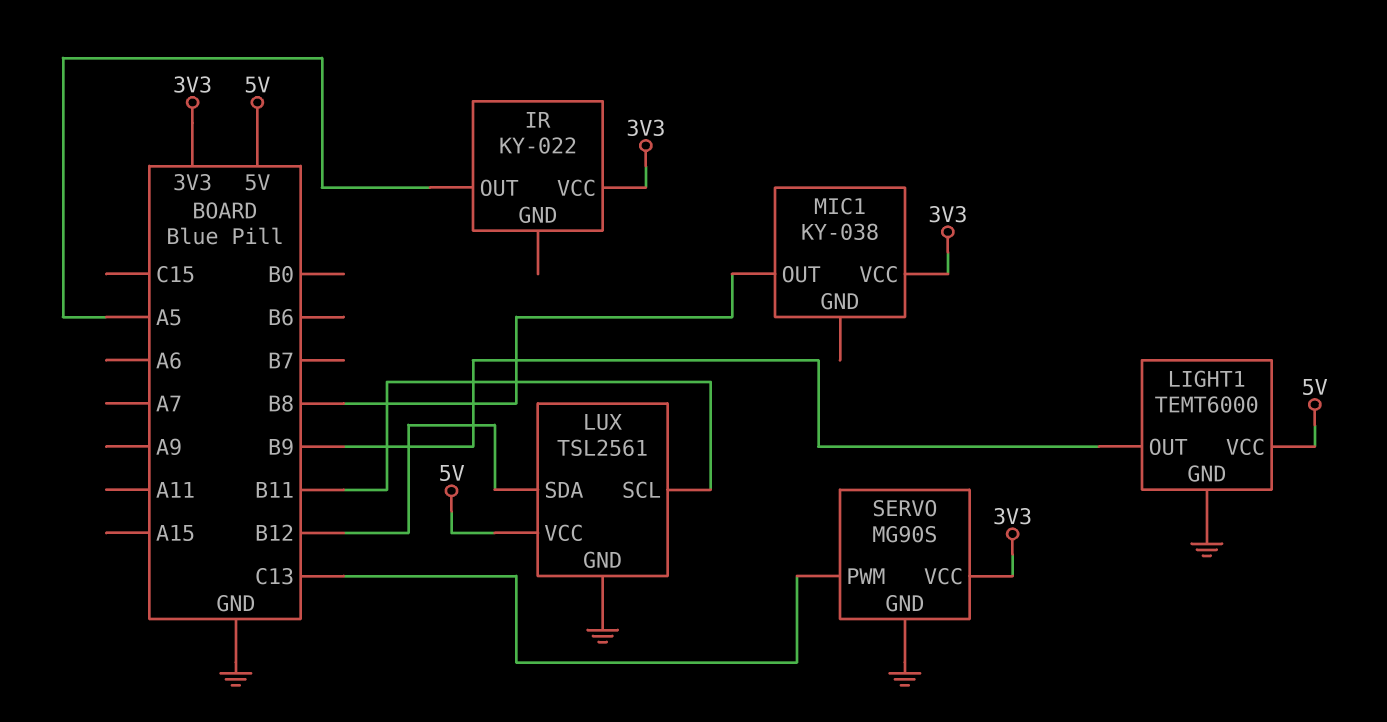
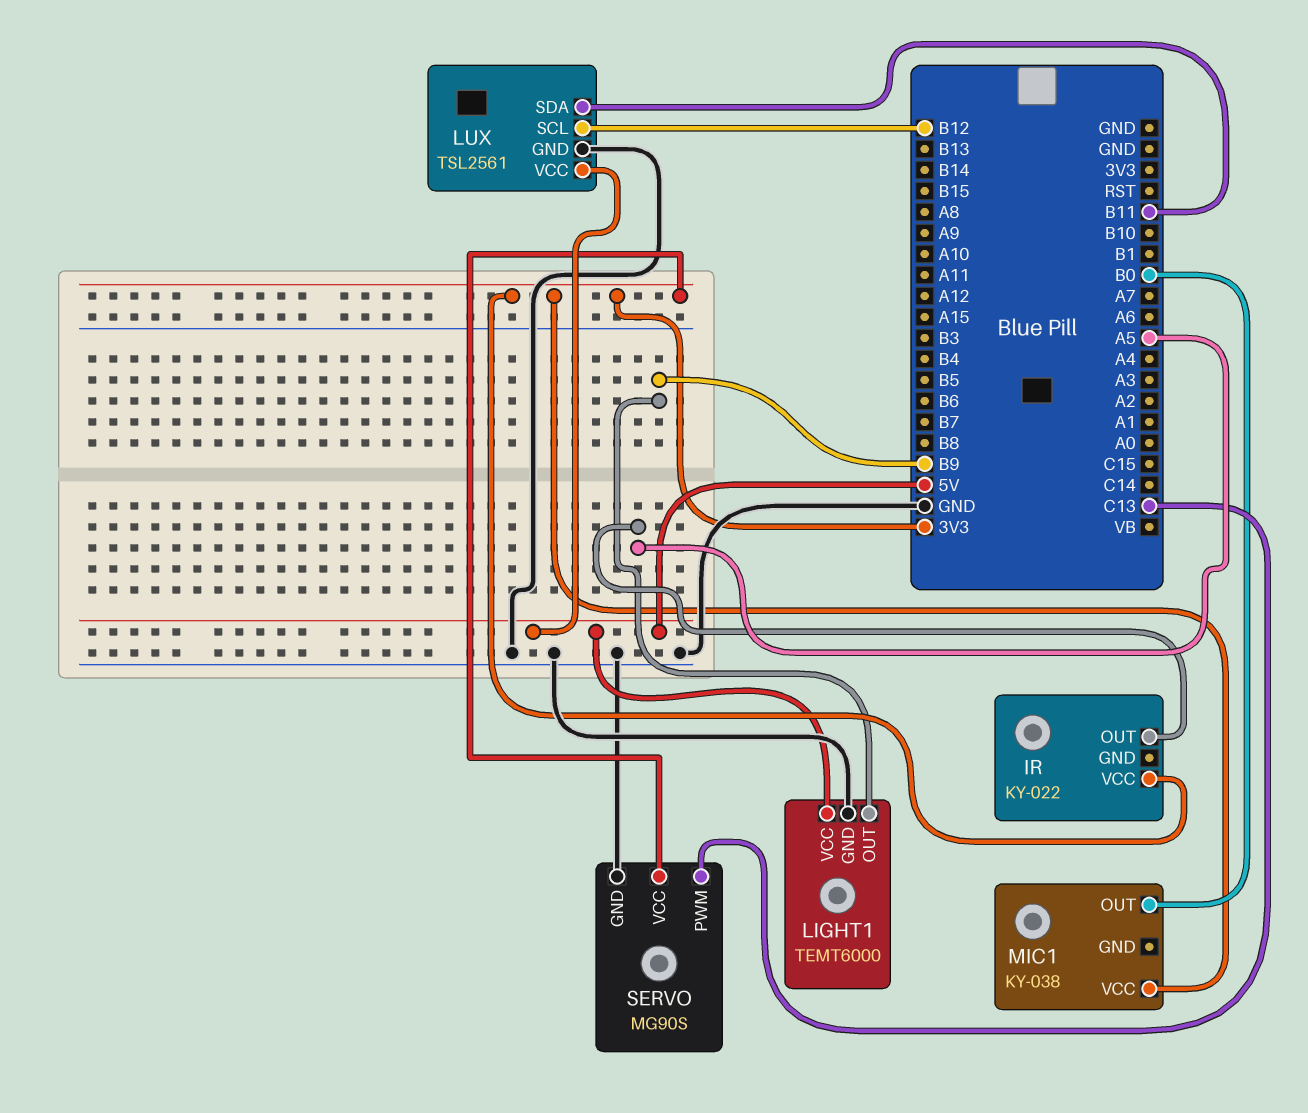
LUX pin SCL: B11 -> B12
LUX pin SDA: B12 -> B11
MIC1 pin OUT: B8 -> B0

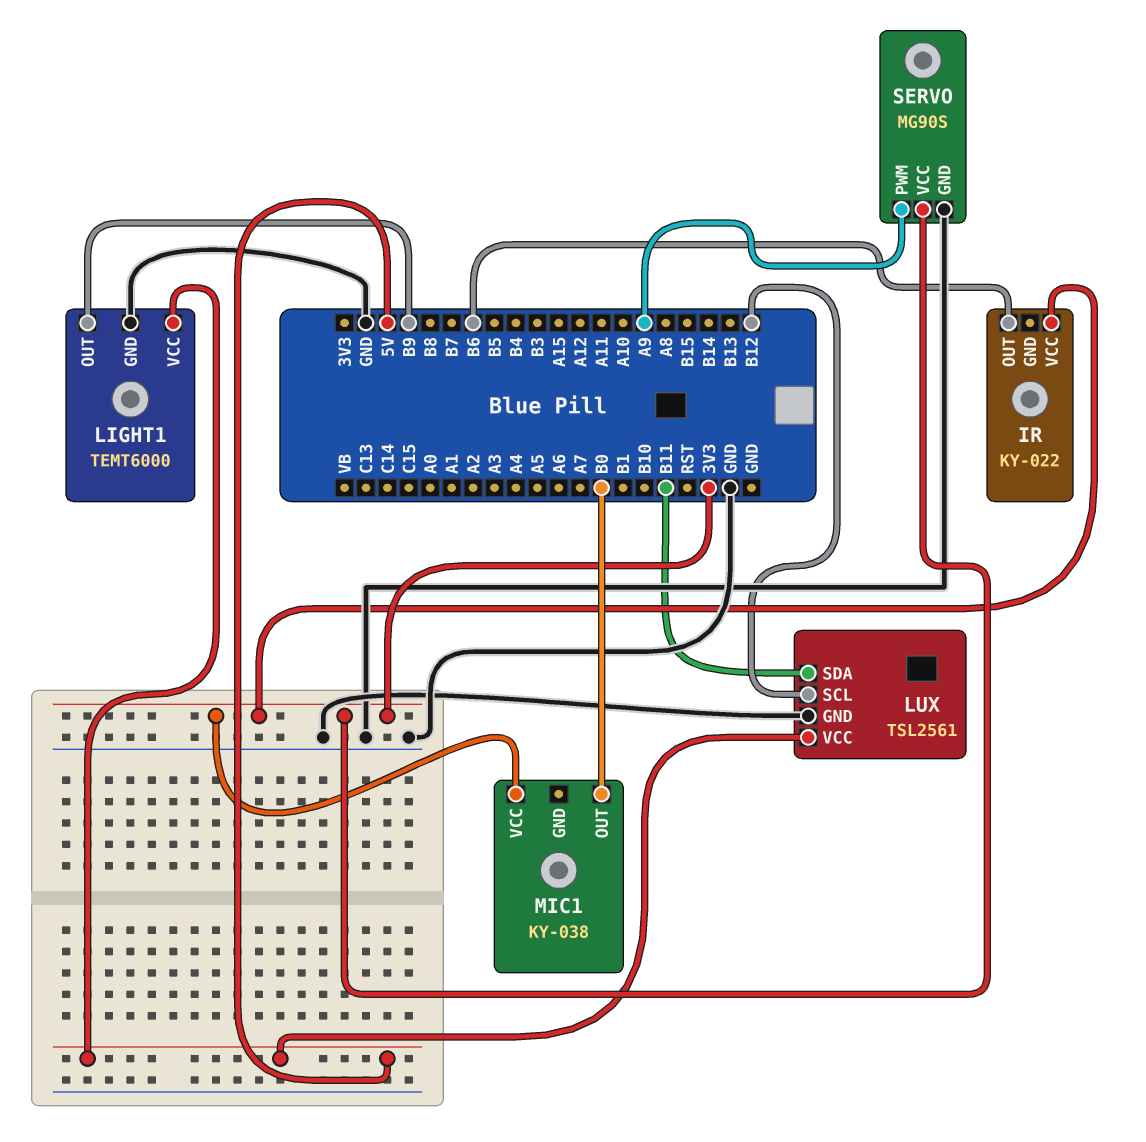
IR pin OUT: A5 -> B6
SERVO pin PWM: C13 -> A9

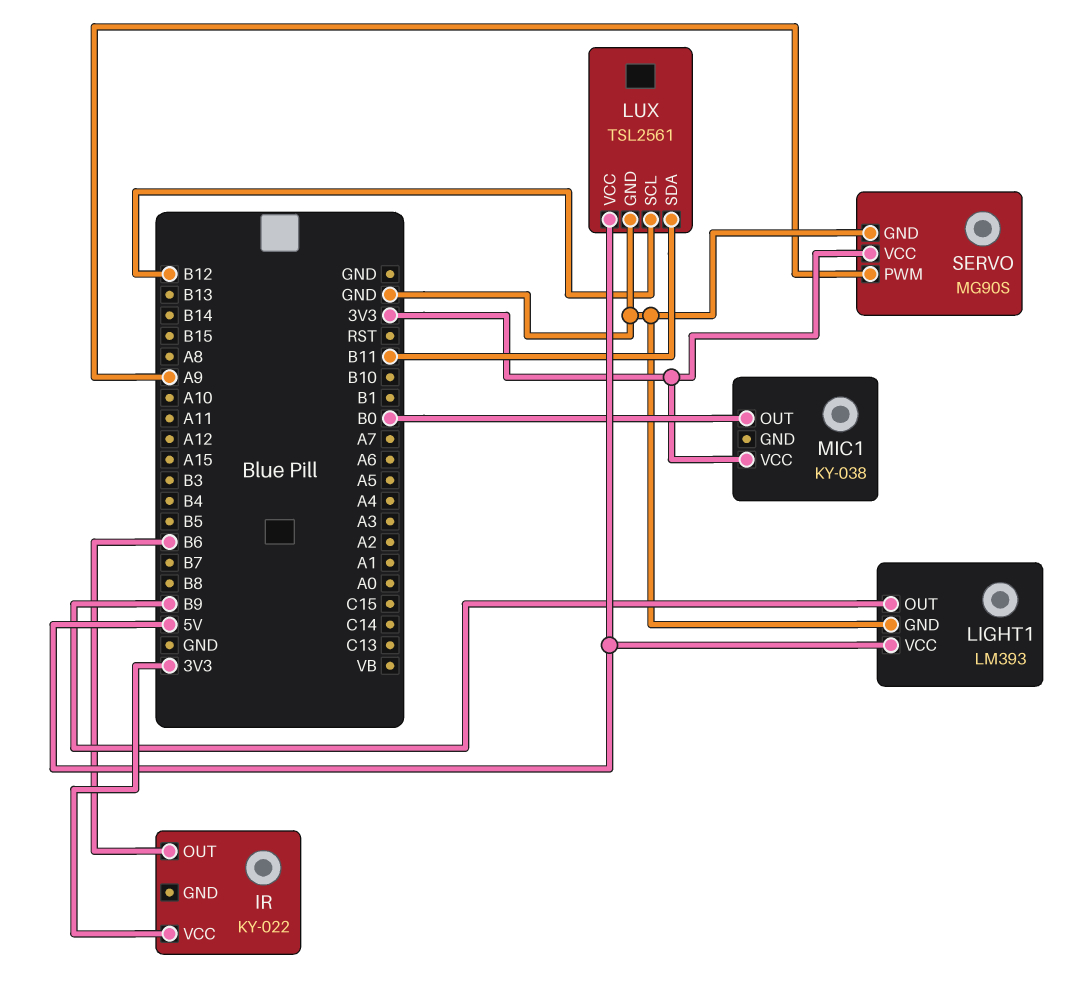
LIGHT1: TEMT6000 -> LM393

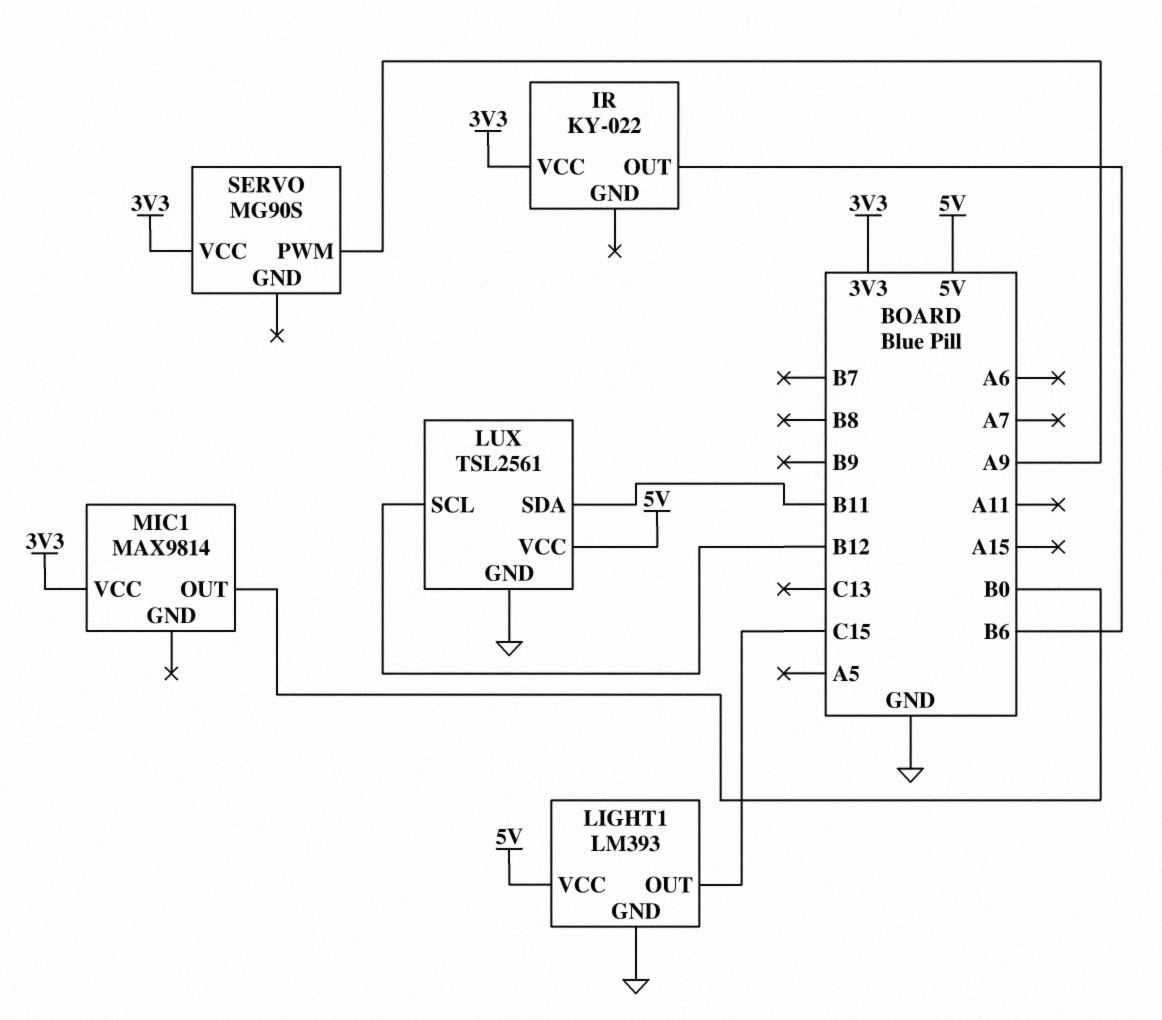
LIGHT1 pin OUT: B9 -> C15
MIC1: KY-038 -> MAX9814
SERVO pin GND: GND -> none

